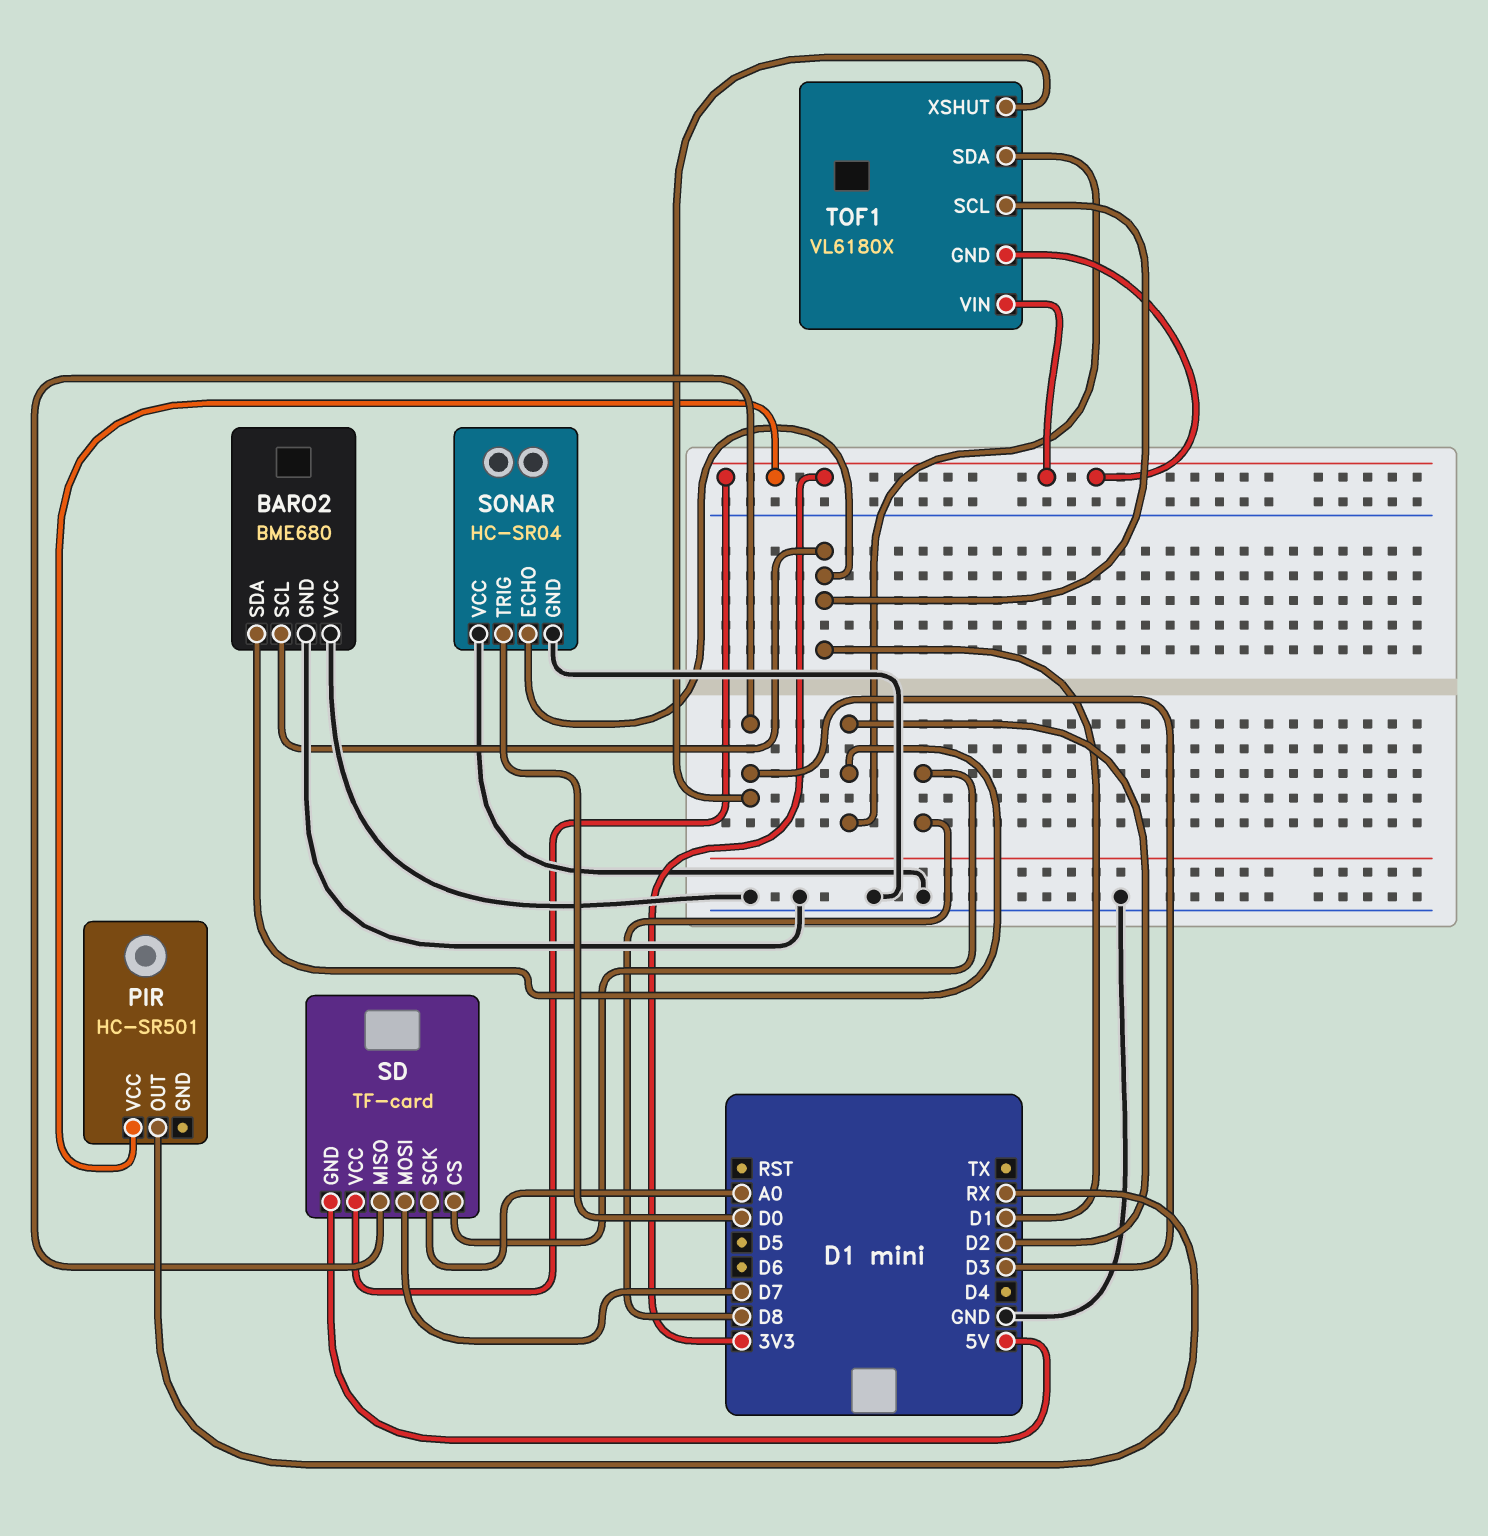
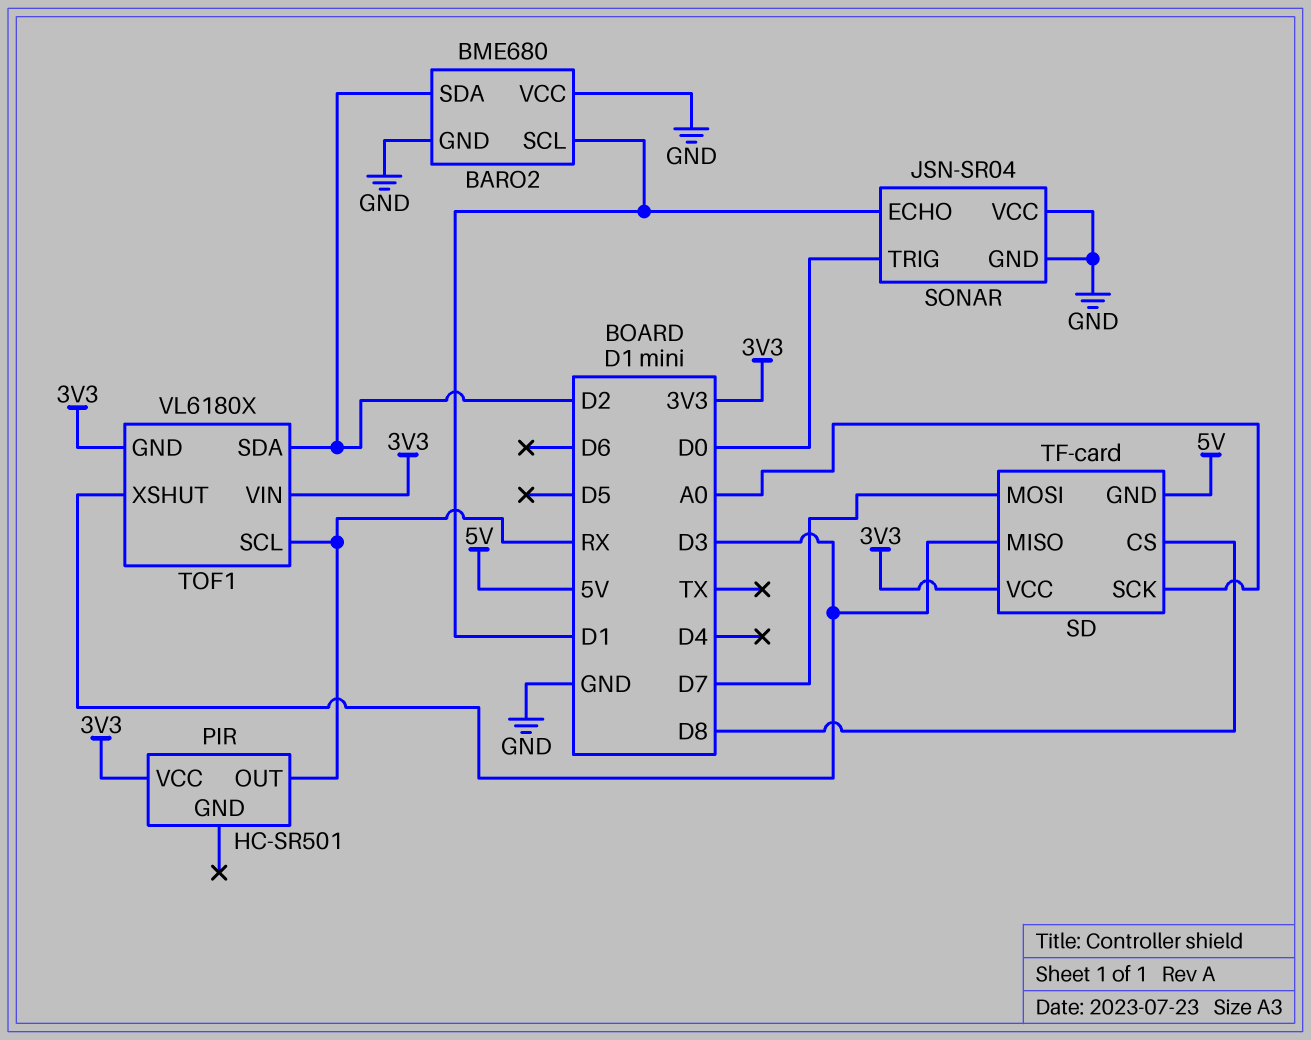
SONAR: HC-SR04 -> JSN-SR04
TOF1 pin SCL: D1 -> RX

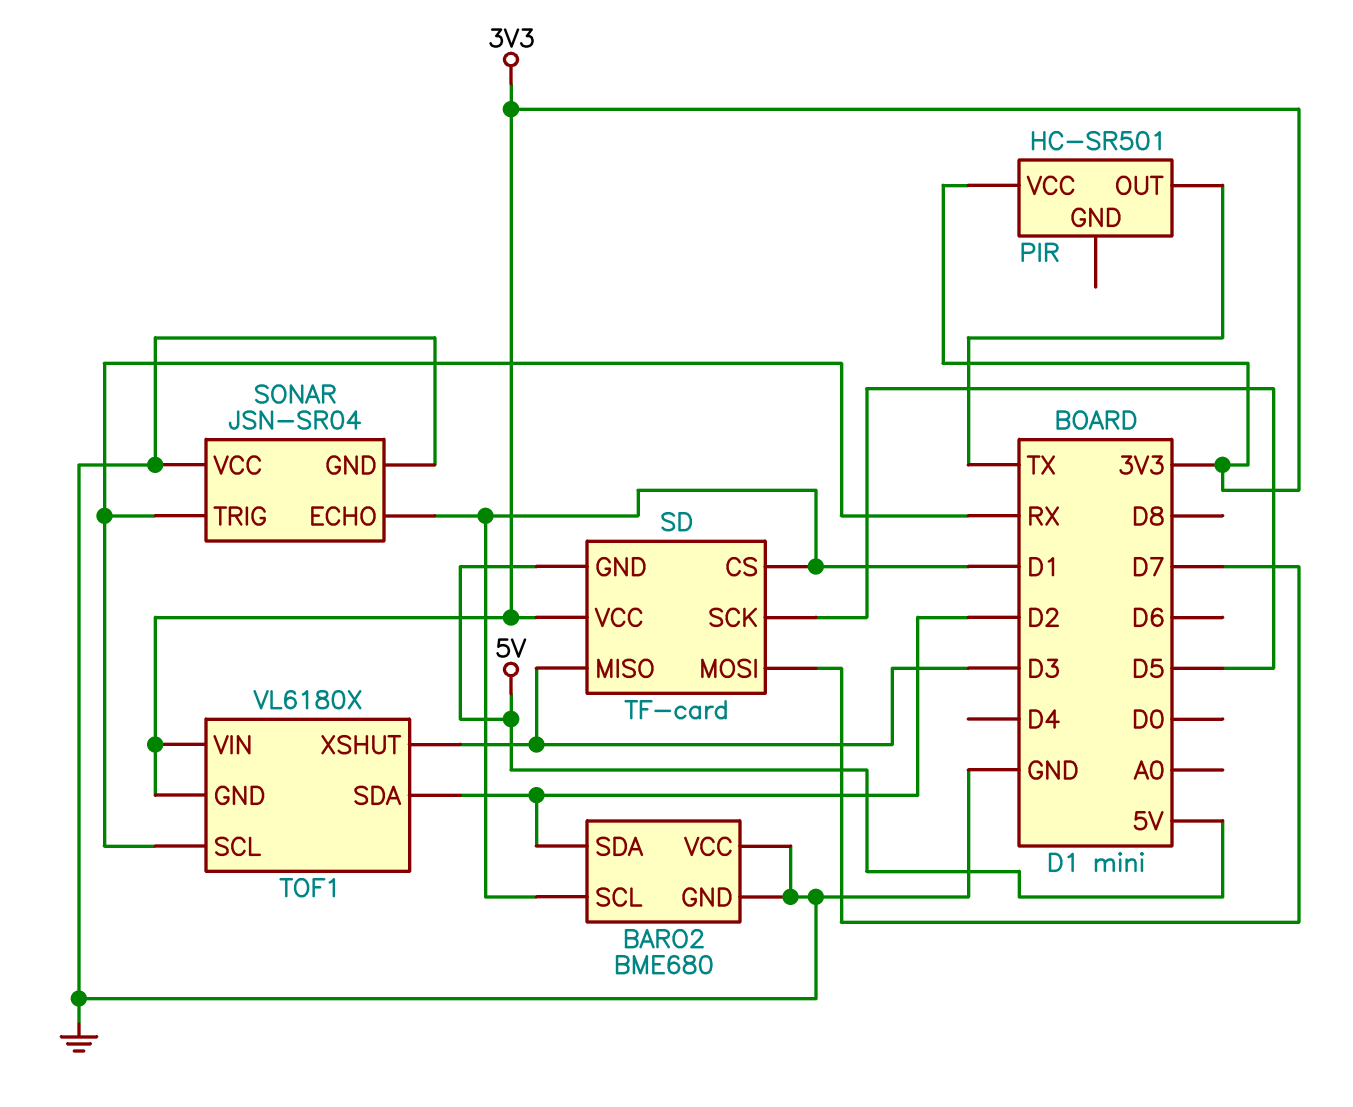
PIR pin OUT: RX -> TX
SD pin CS: D8 -> D1
SD pin SCK: A0 -> D5
SONAR pin TRIG: D0 -> RX

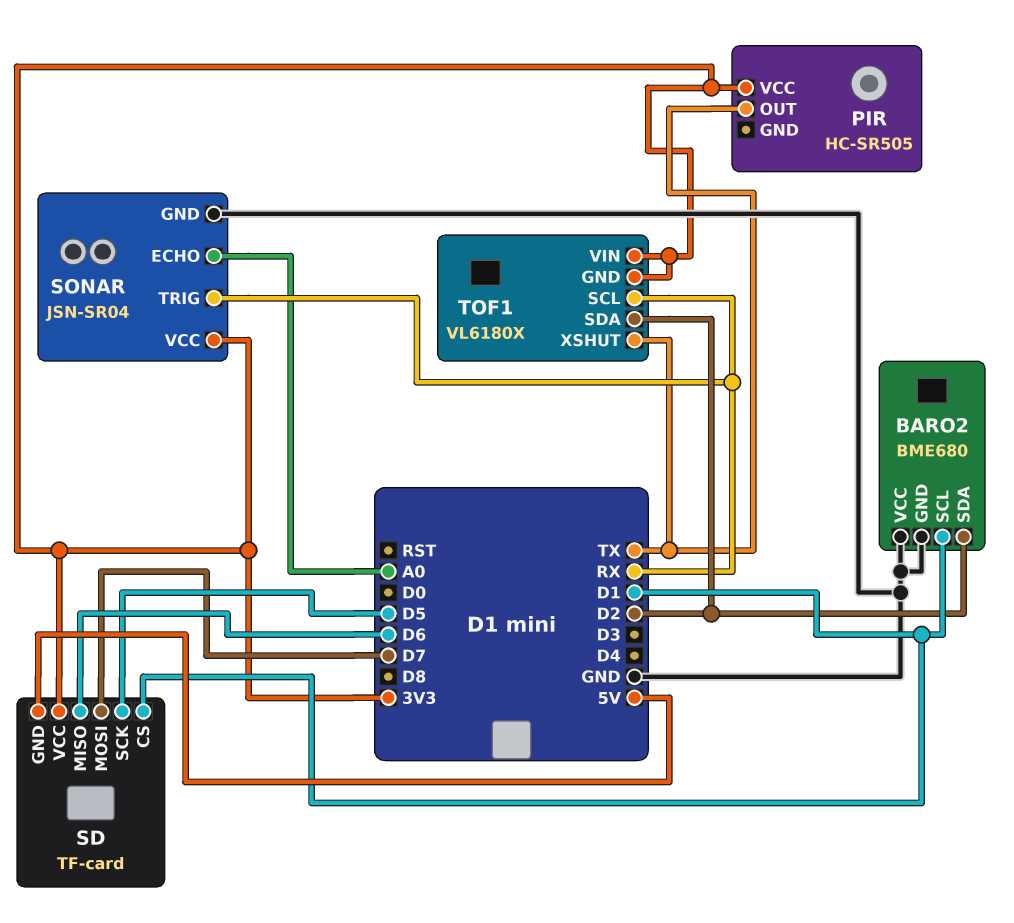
PIR: HC-SR501 -> HC-SR505
SD pin MISO: D3 -> D6
SONAR pin ECHO: D1 -> A0
SONAR pin VCC: GND -> 3V3
TOF1 pin XSHUT: D3 -> TX

